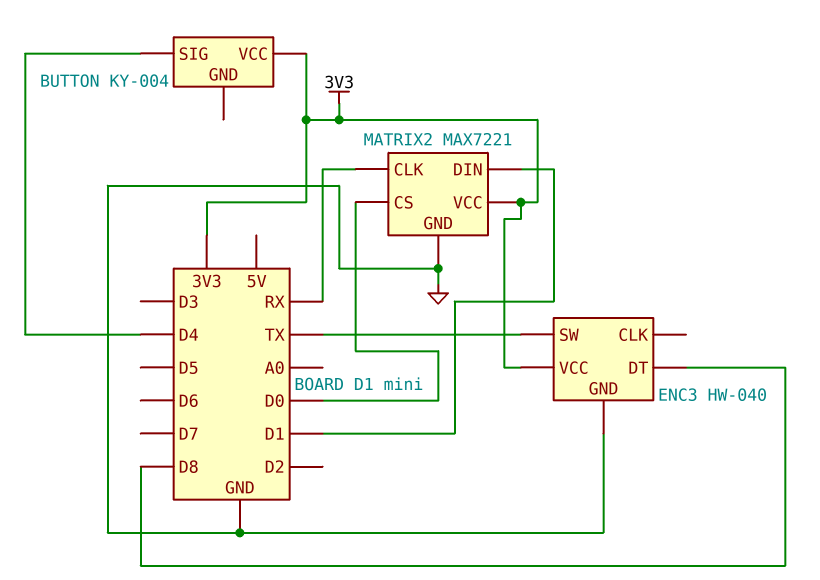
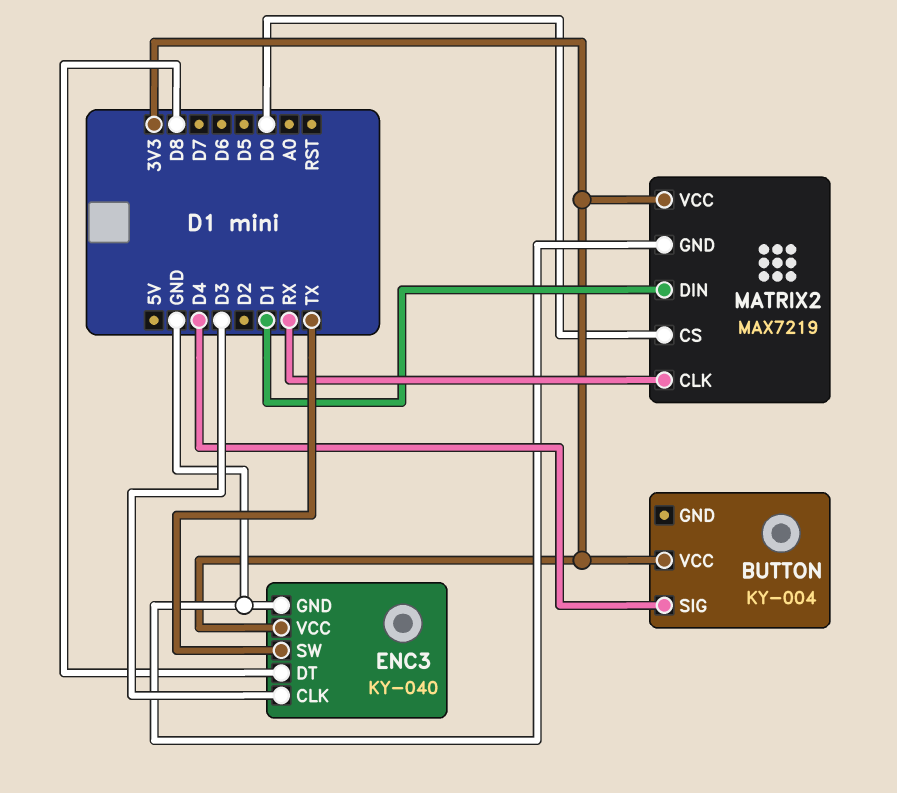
ENC3: HW-040 -> KY-040
ENC3 pin CLK: none -> D3
MATRIX2: MAX7221 -> MAX7219

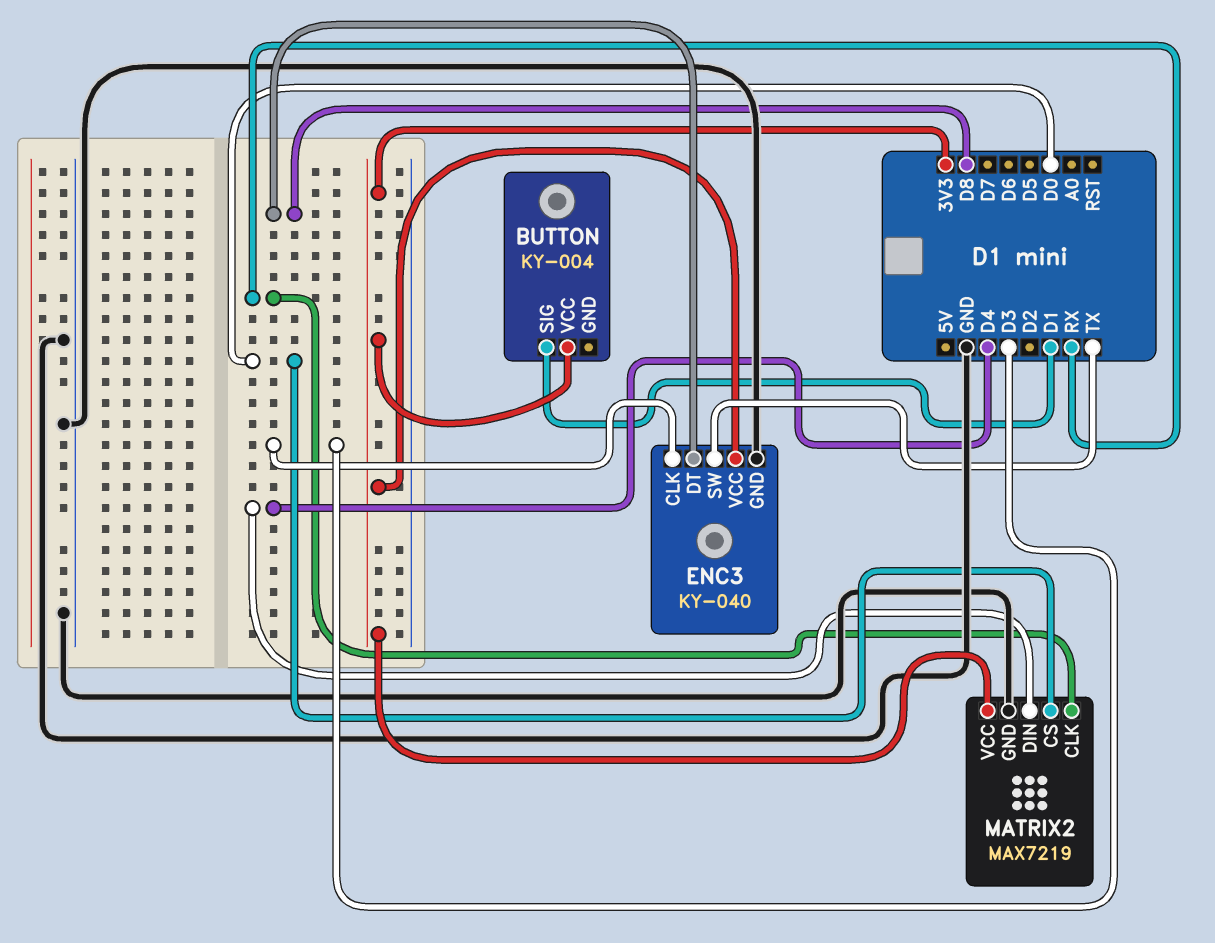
BUTTON pin SIG: D4 -> D1
MATRIX2 pin DIN: D1 -> D4

